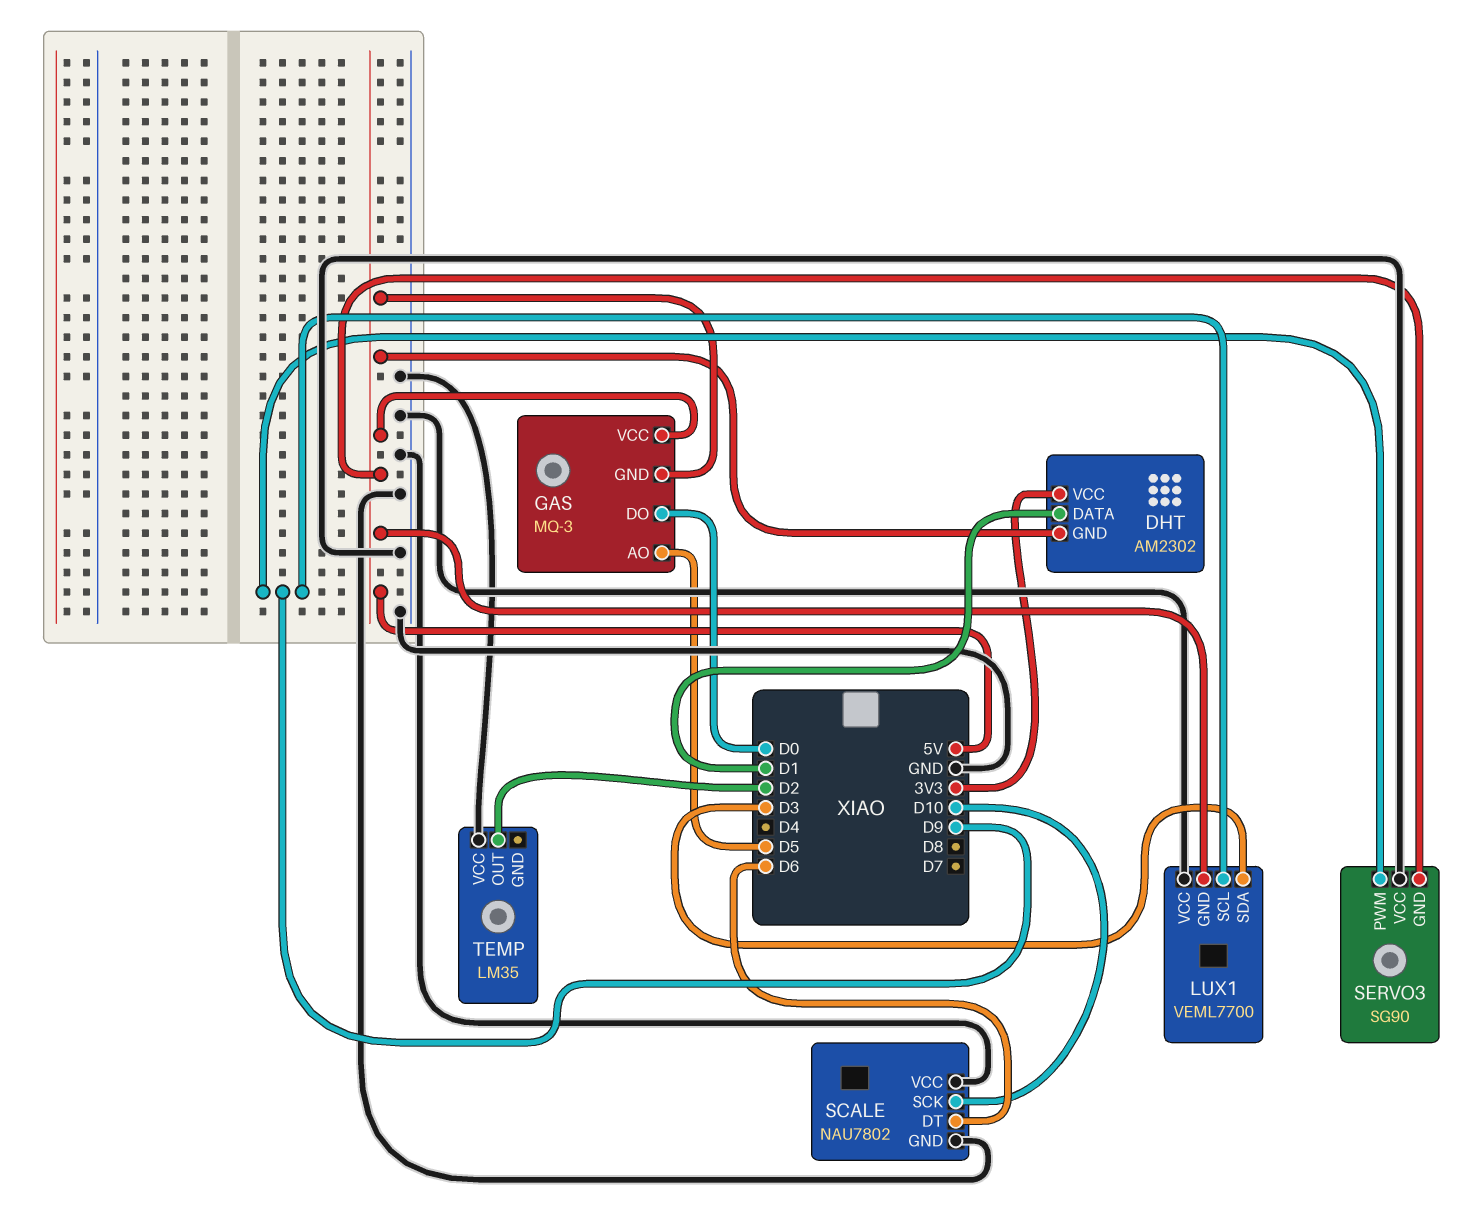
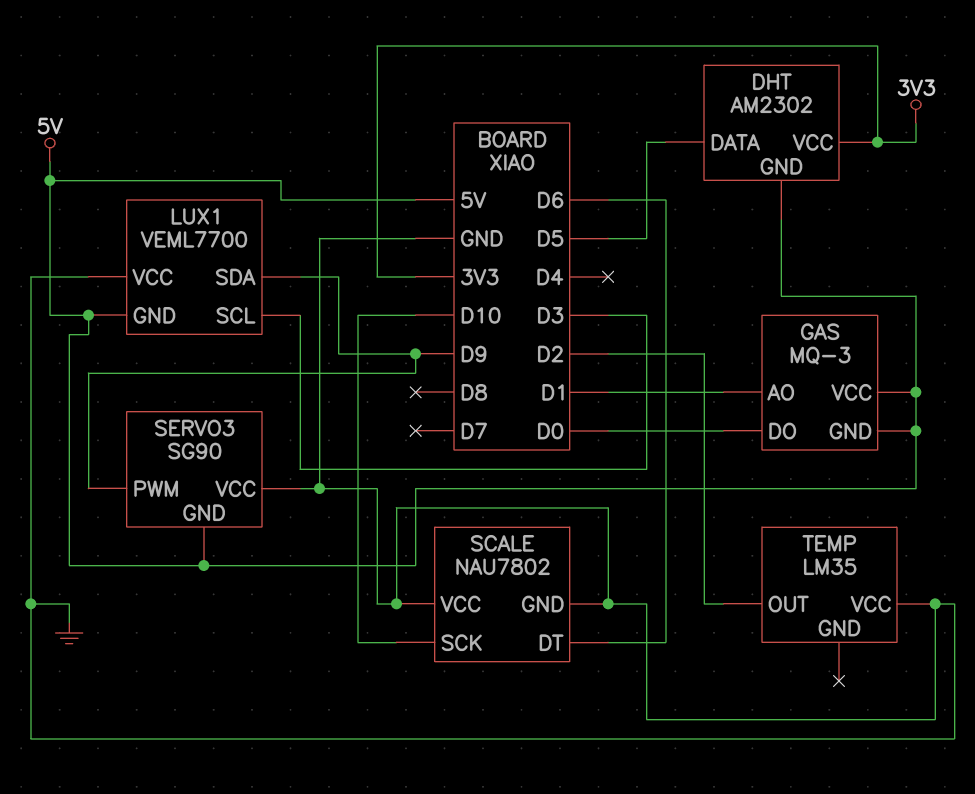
DHT pin DATA: D1 -> D5
GAS pin AO: D5 -> D1
LUX1 pin SCL: D9 -> D3
LUX1 pin SDA: D3 -> D9

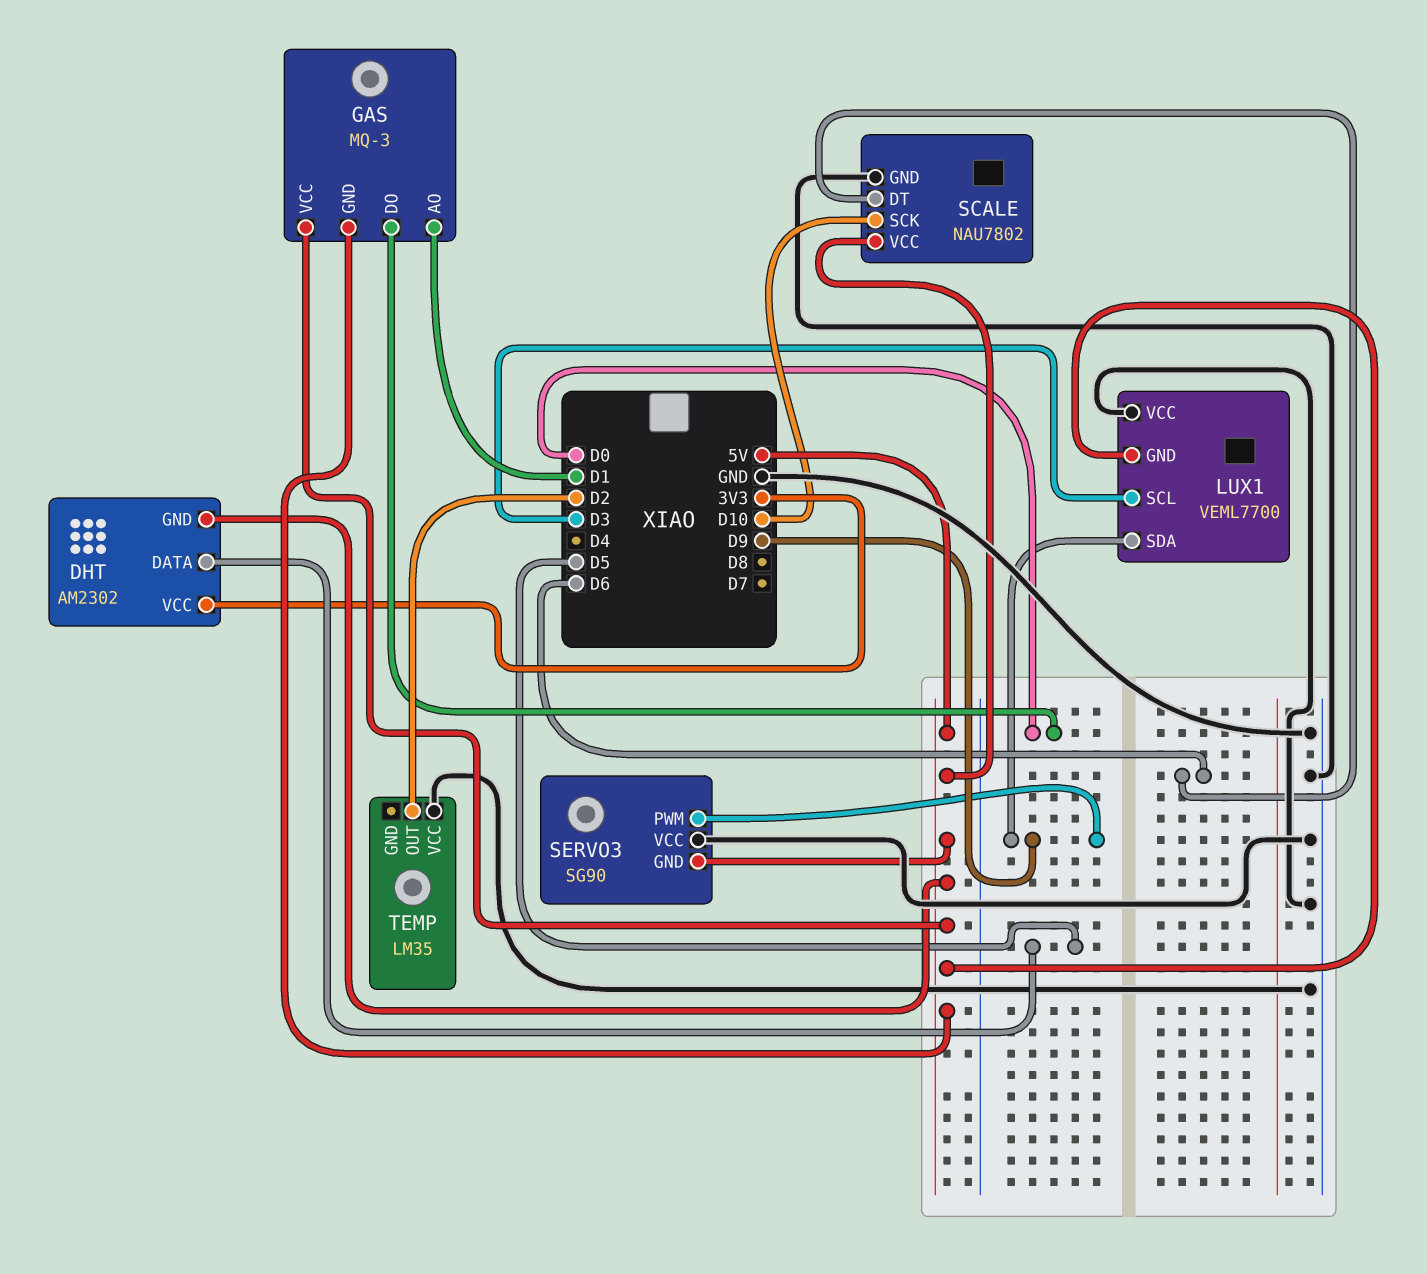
SCALE pin VCC: GND -> 5V

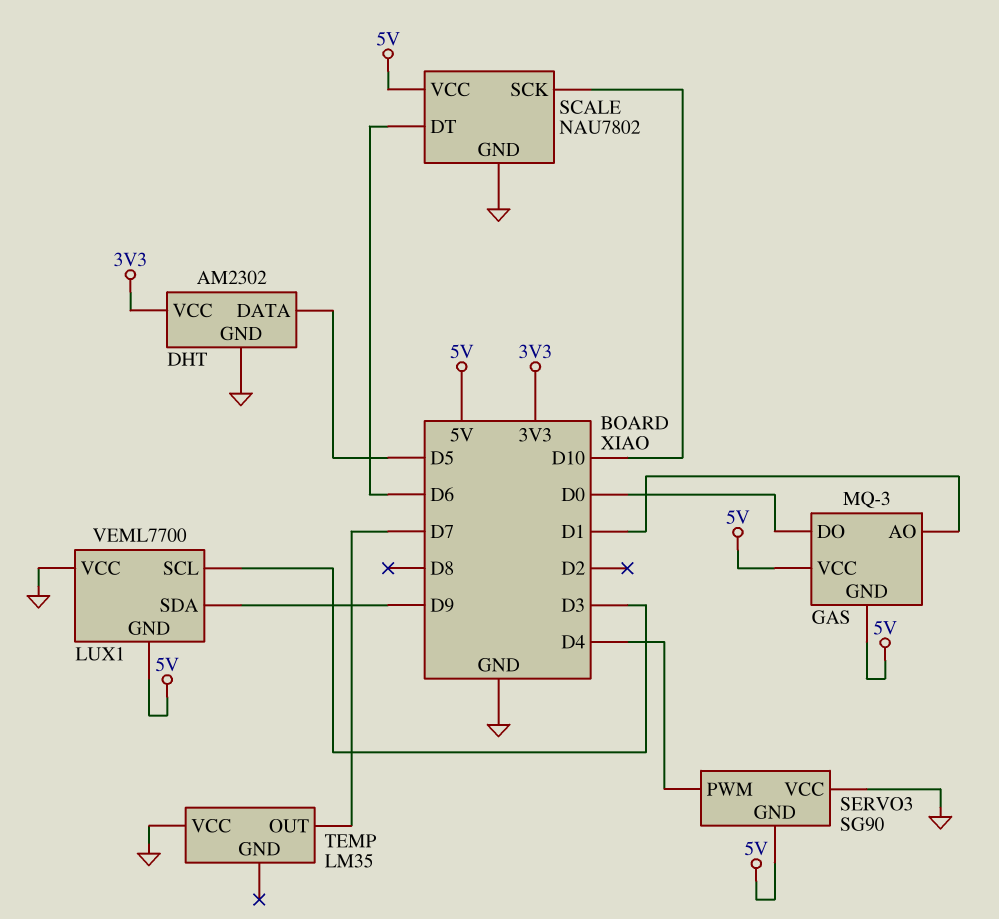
DHT pin GND: 5V -> GND
SERVO3 pin PWM: D9 -> D4
TEMP pin OUT: D2 -> D7

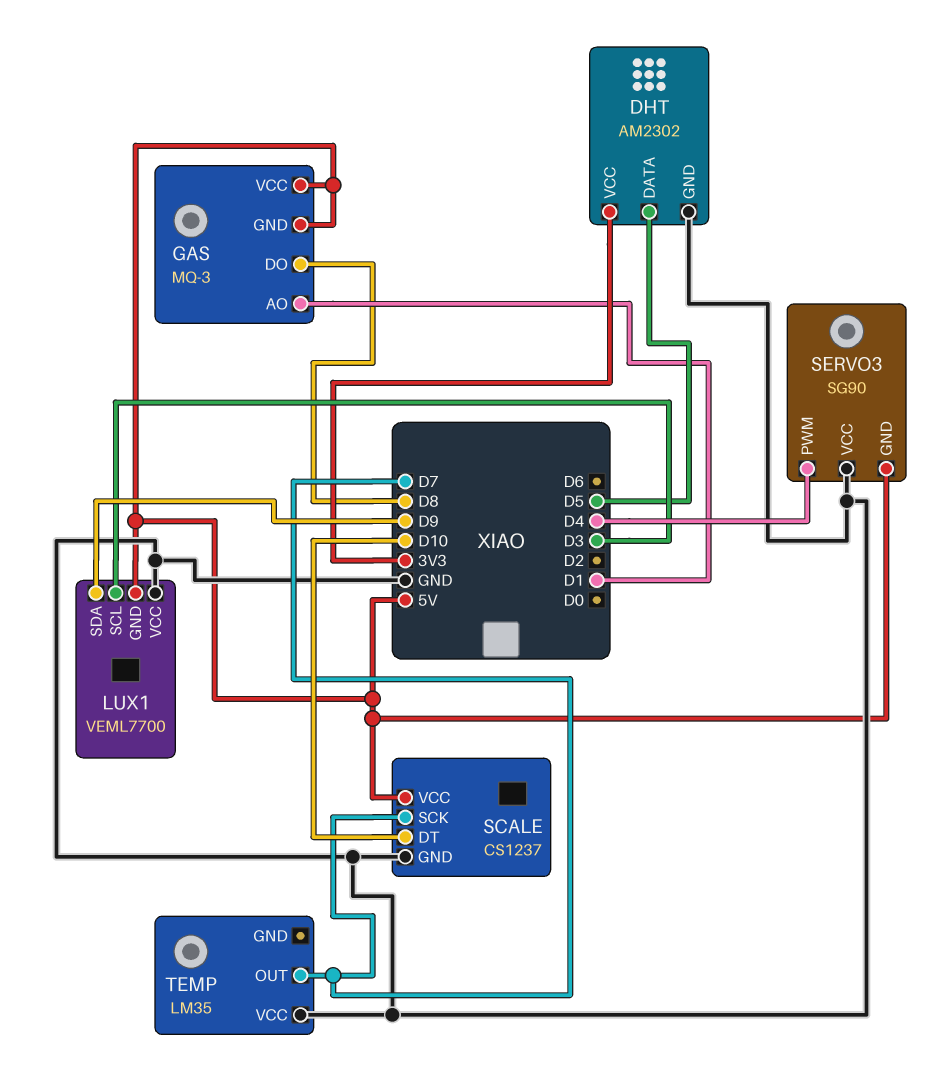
GAS pin DO: D0 -> D8
SCALE: NAU7802 -> CS1237
SCALE pin DT: D6 -> D10
SCALE pin SCK: D10 -> D7

